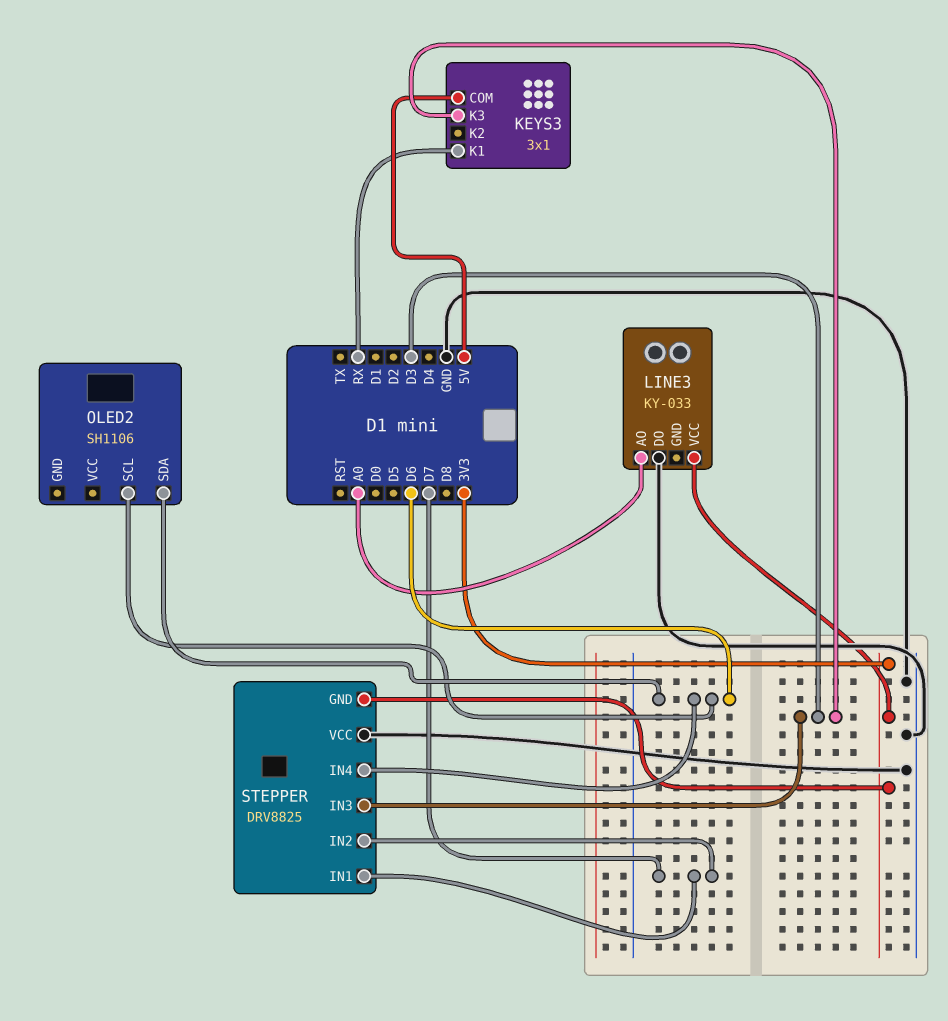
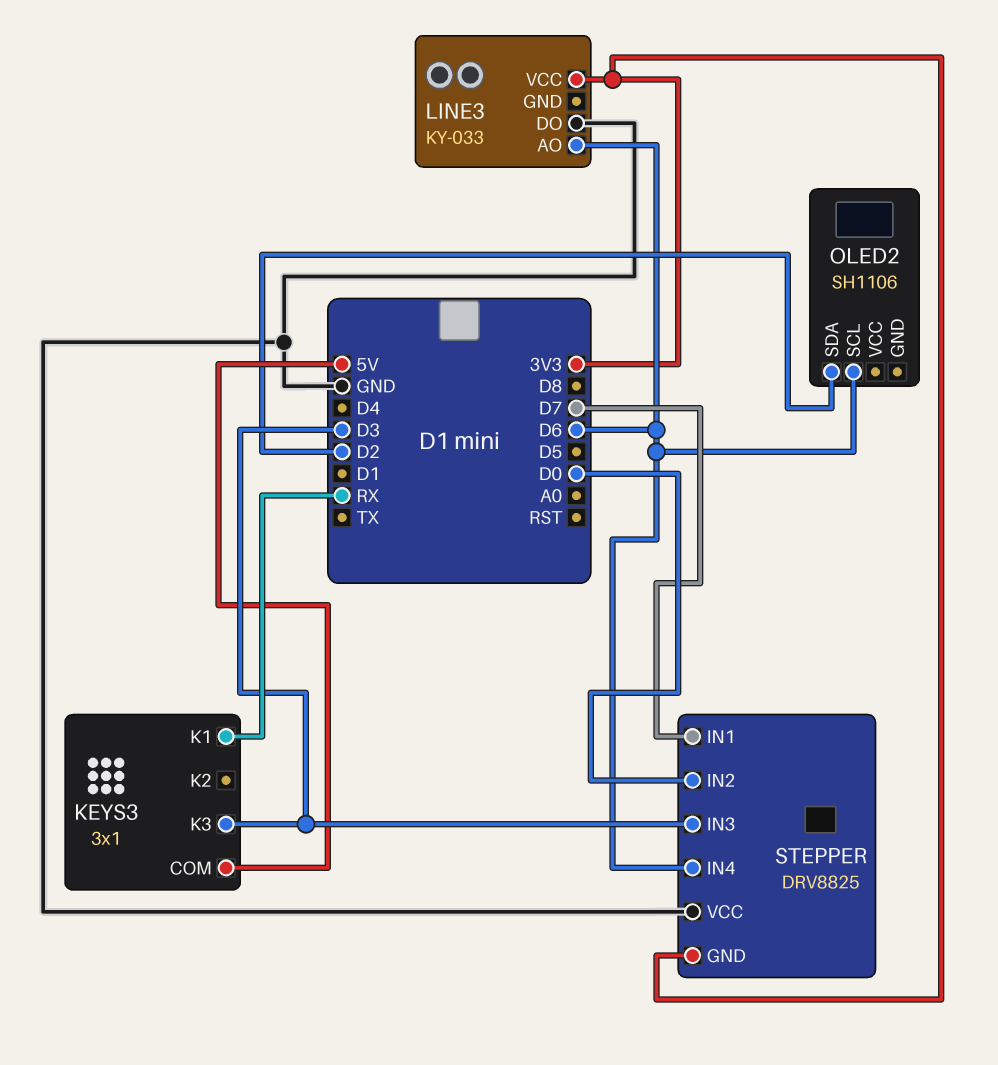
LINE3 pin AO: A0 -> D6
OLED2 pin SDA: D6 -> D2
STEPPER pin IN2: D7 -> D0

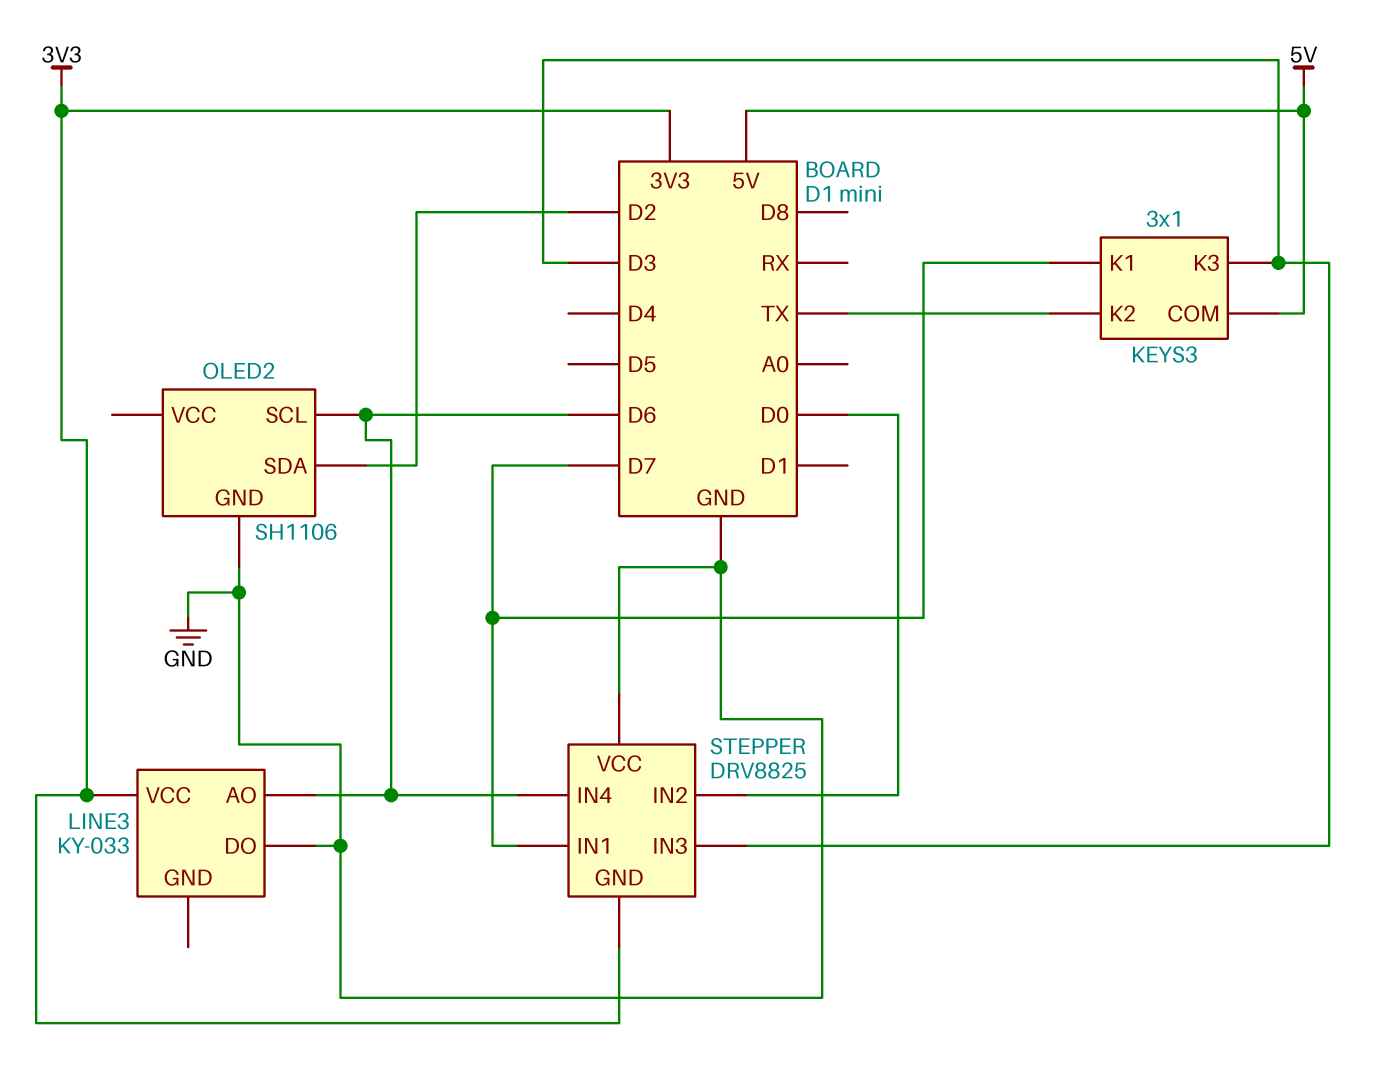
KEYS3 pin K1: RX -> D7
KEYS3 pin K2: none -> TX
OLED2 pin GND: none -> GND

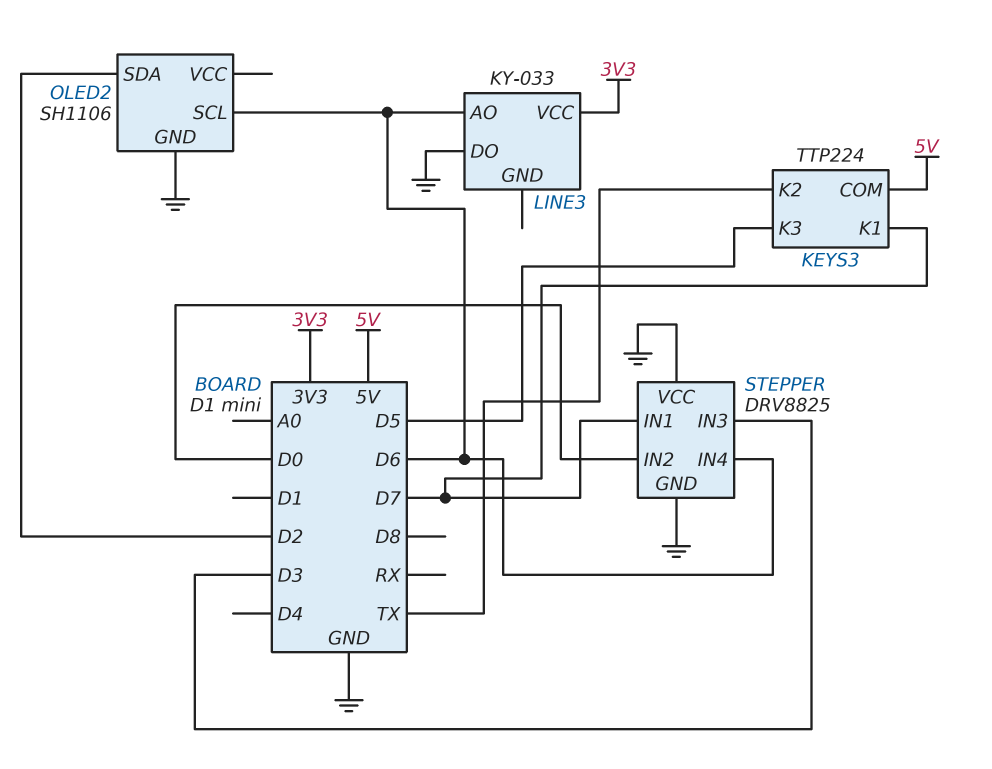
KEYS3: 3x1 -> TTP224
KEYS3 pin K3: D3 -> D5
STEPPER pin GND: 3V3 -> GND

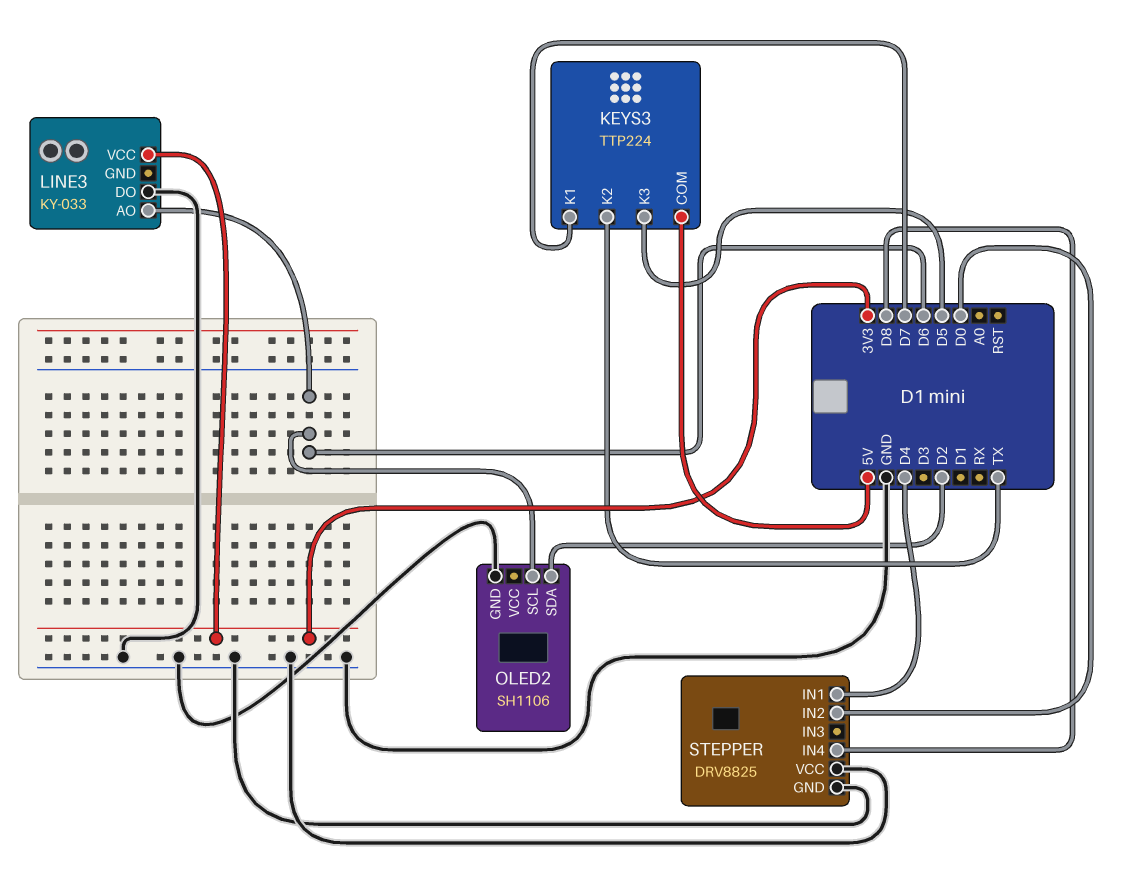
STEPPER pin IN1: D7 -> D4
STEPPER pin IN3: D3 -> none
STEPPER pin IN4: D6 -> D8

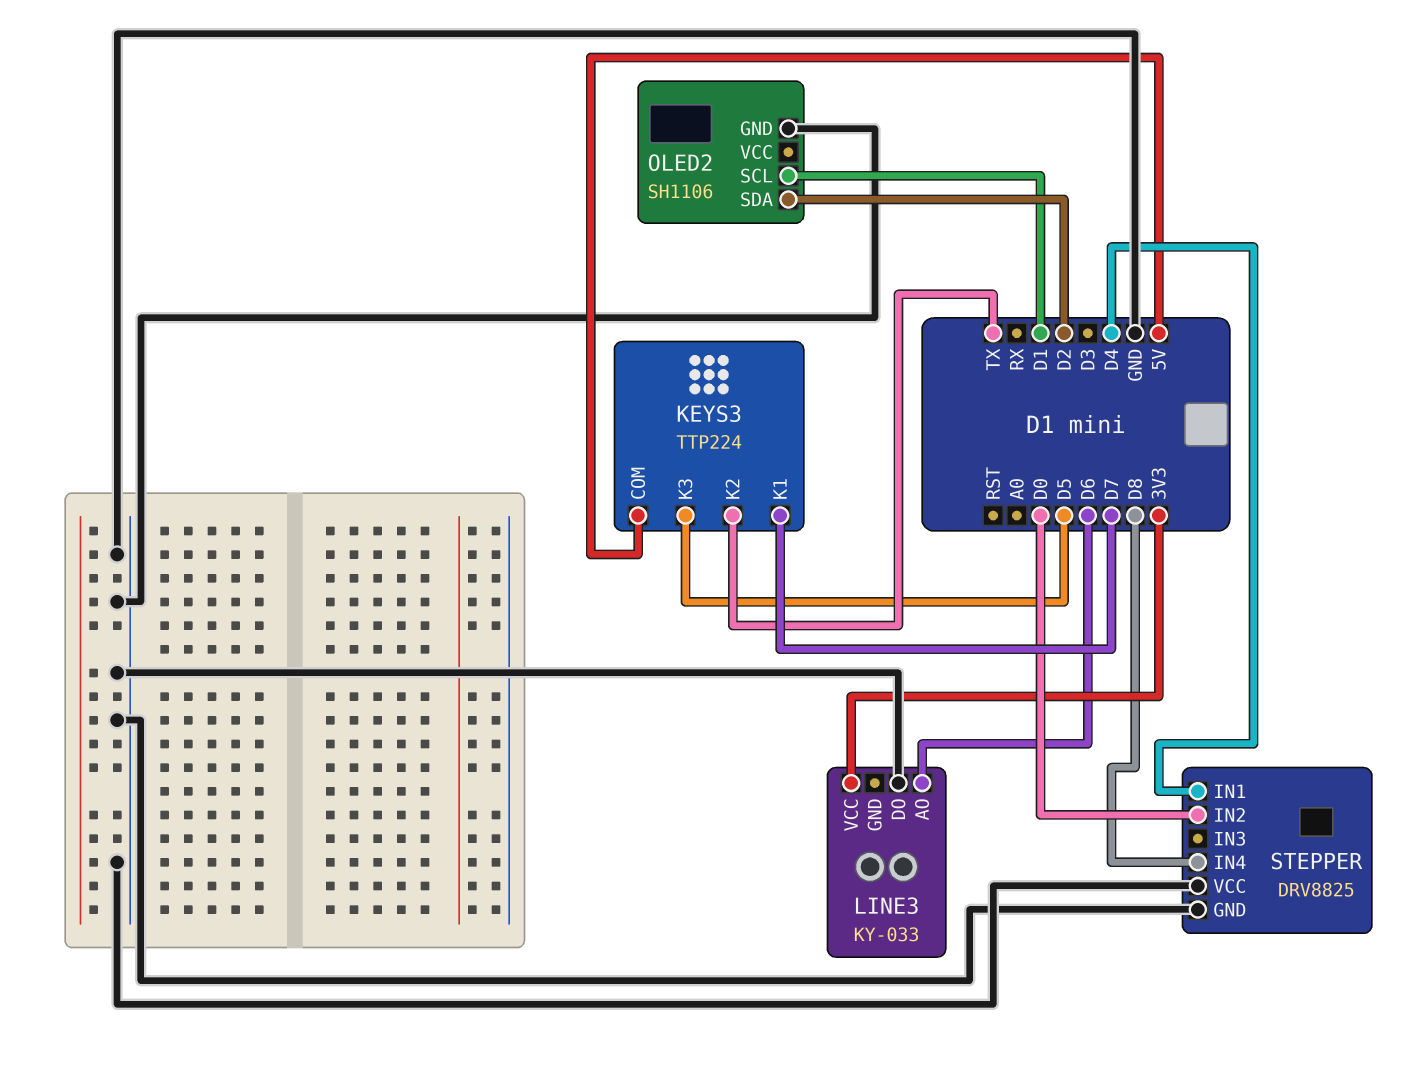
OLED2 pin SCL: D6 -> D1

